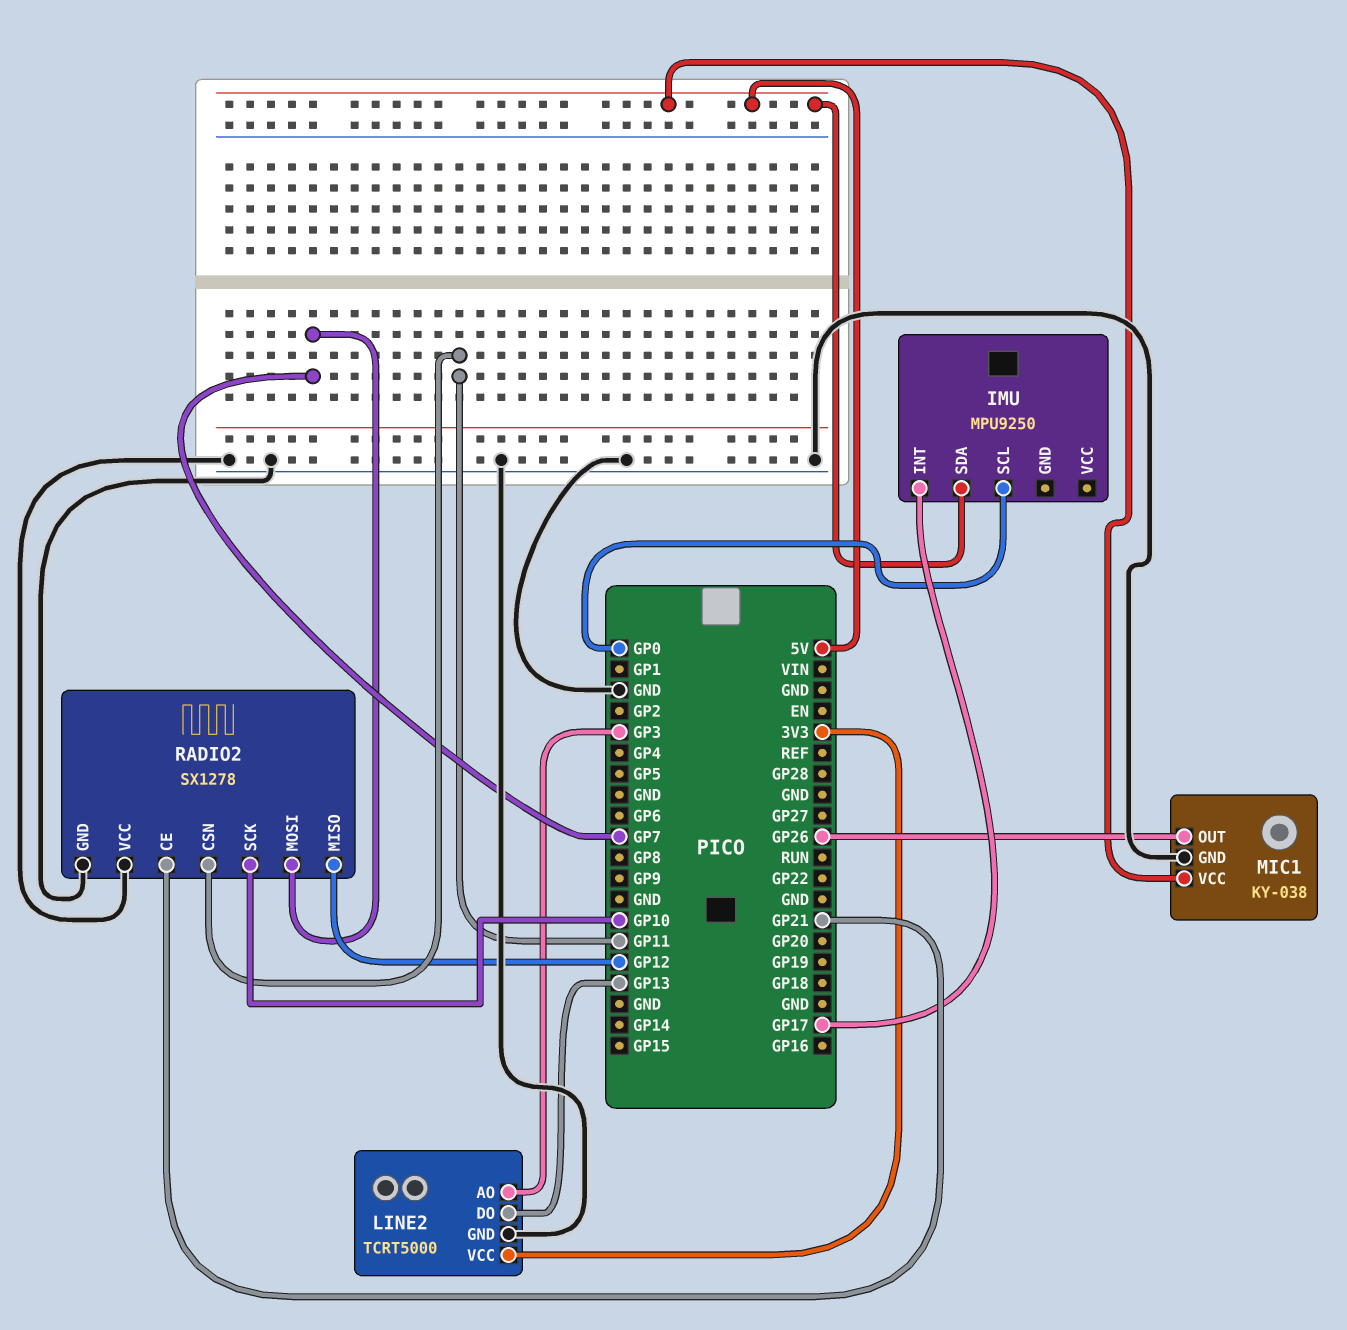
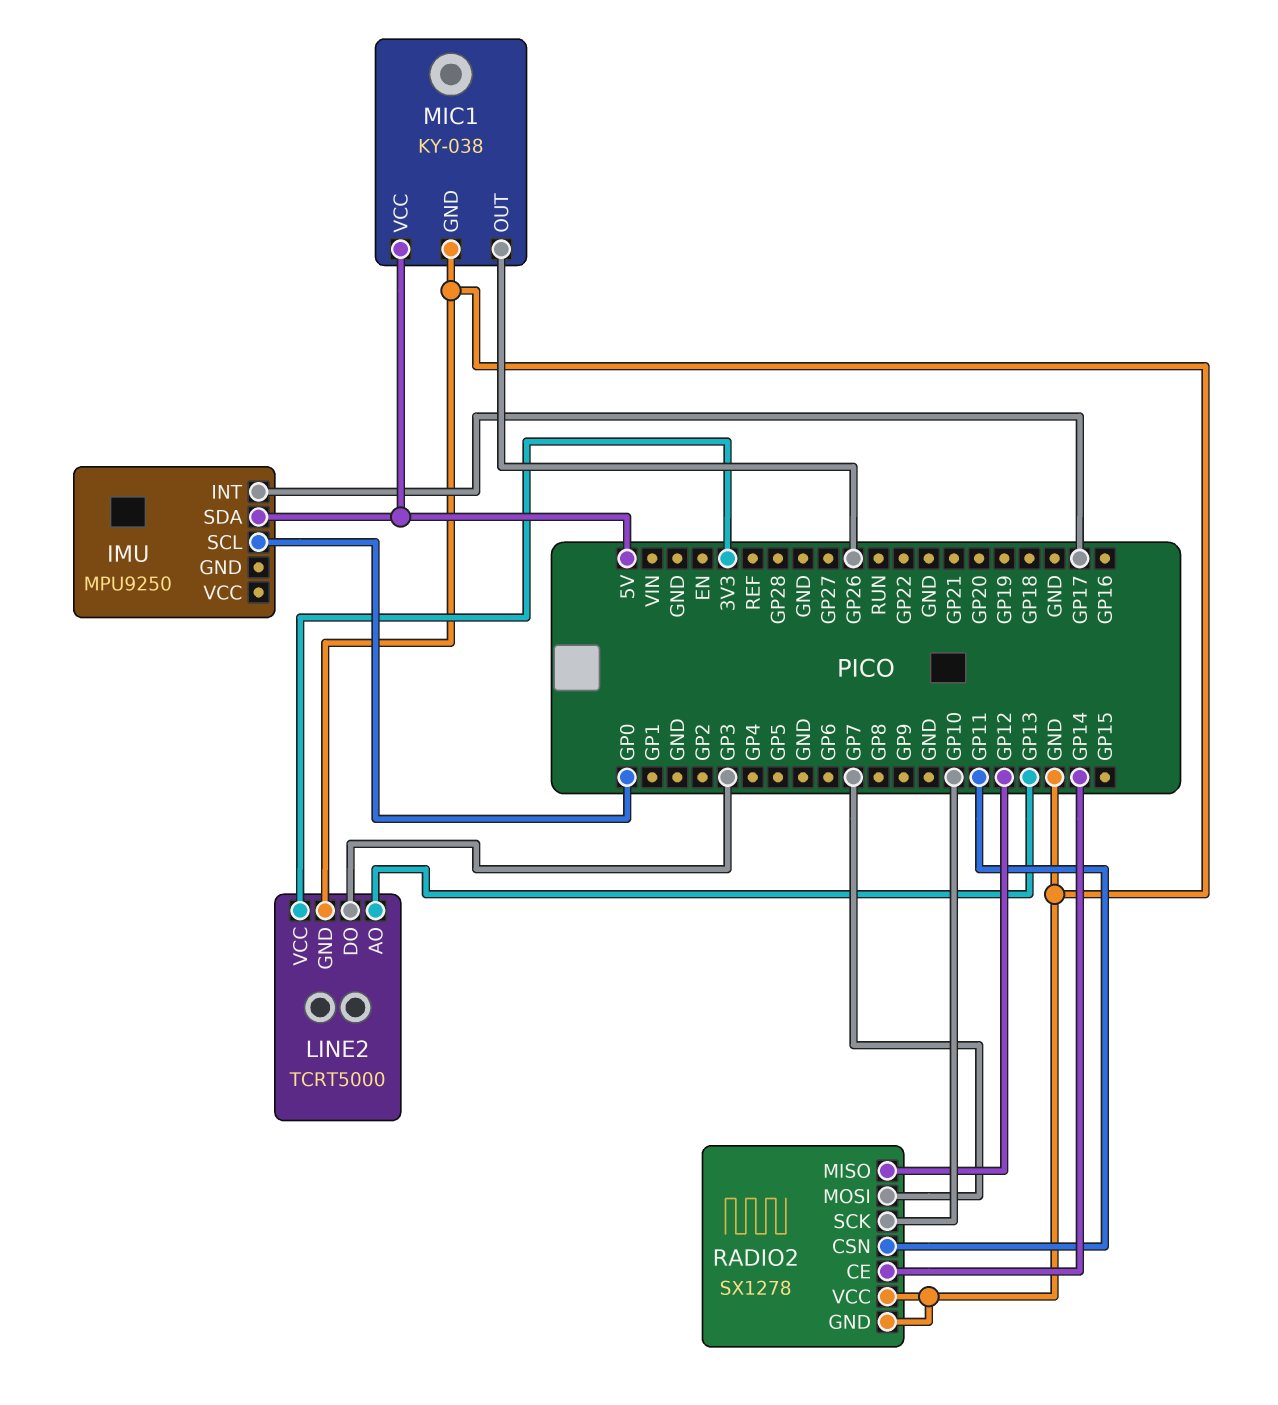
LINE2 pin AO: GP3 -> GP13
LINE2 pin DO: GP13 -> GP3
RADIO2 pin CE: GP21 -> GP14

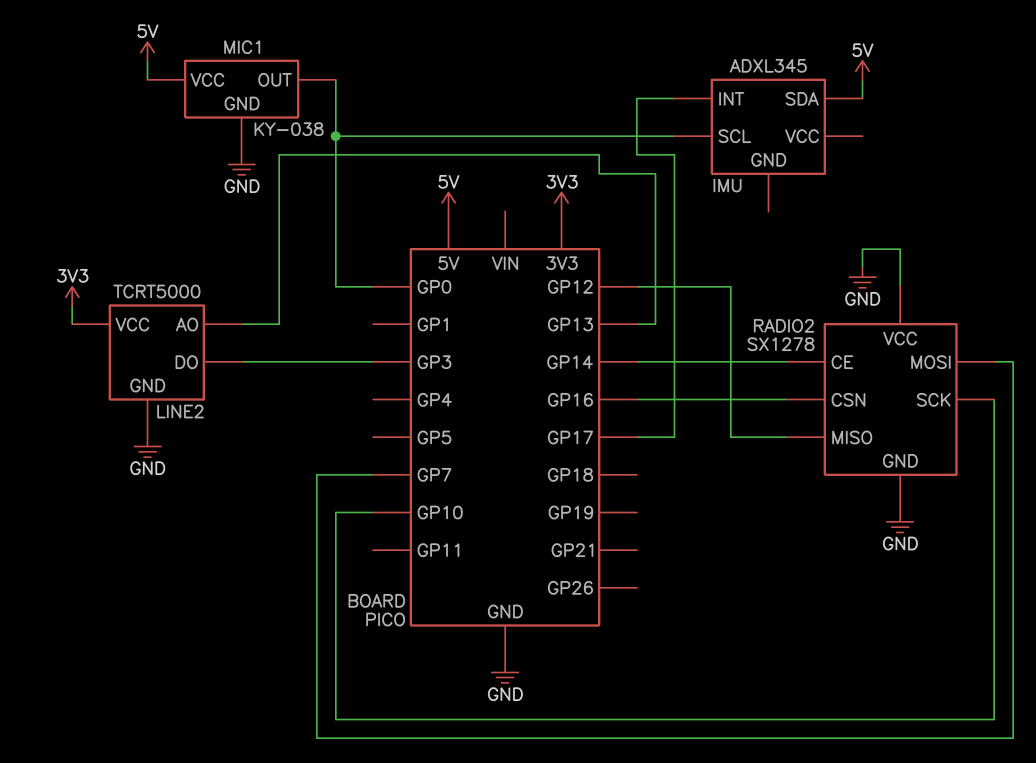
IMU: MPU9250 -> ADXL345
MIC1 pin OUT: GP26 -> GP0
RADIO2 pin CSN: GP11 -> GP16

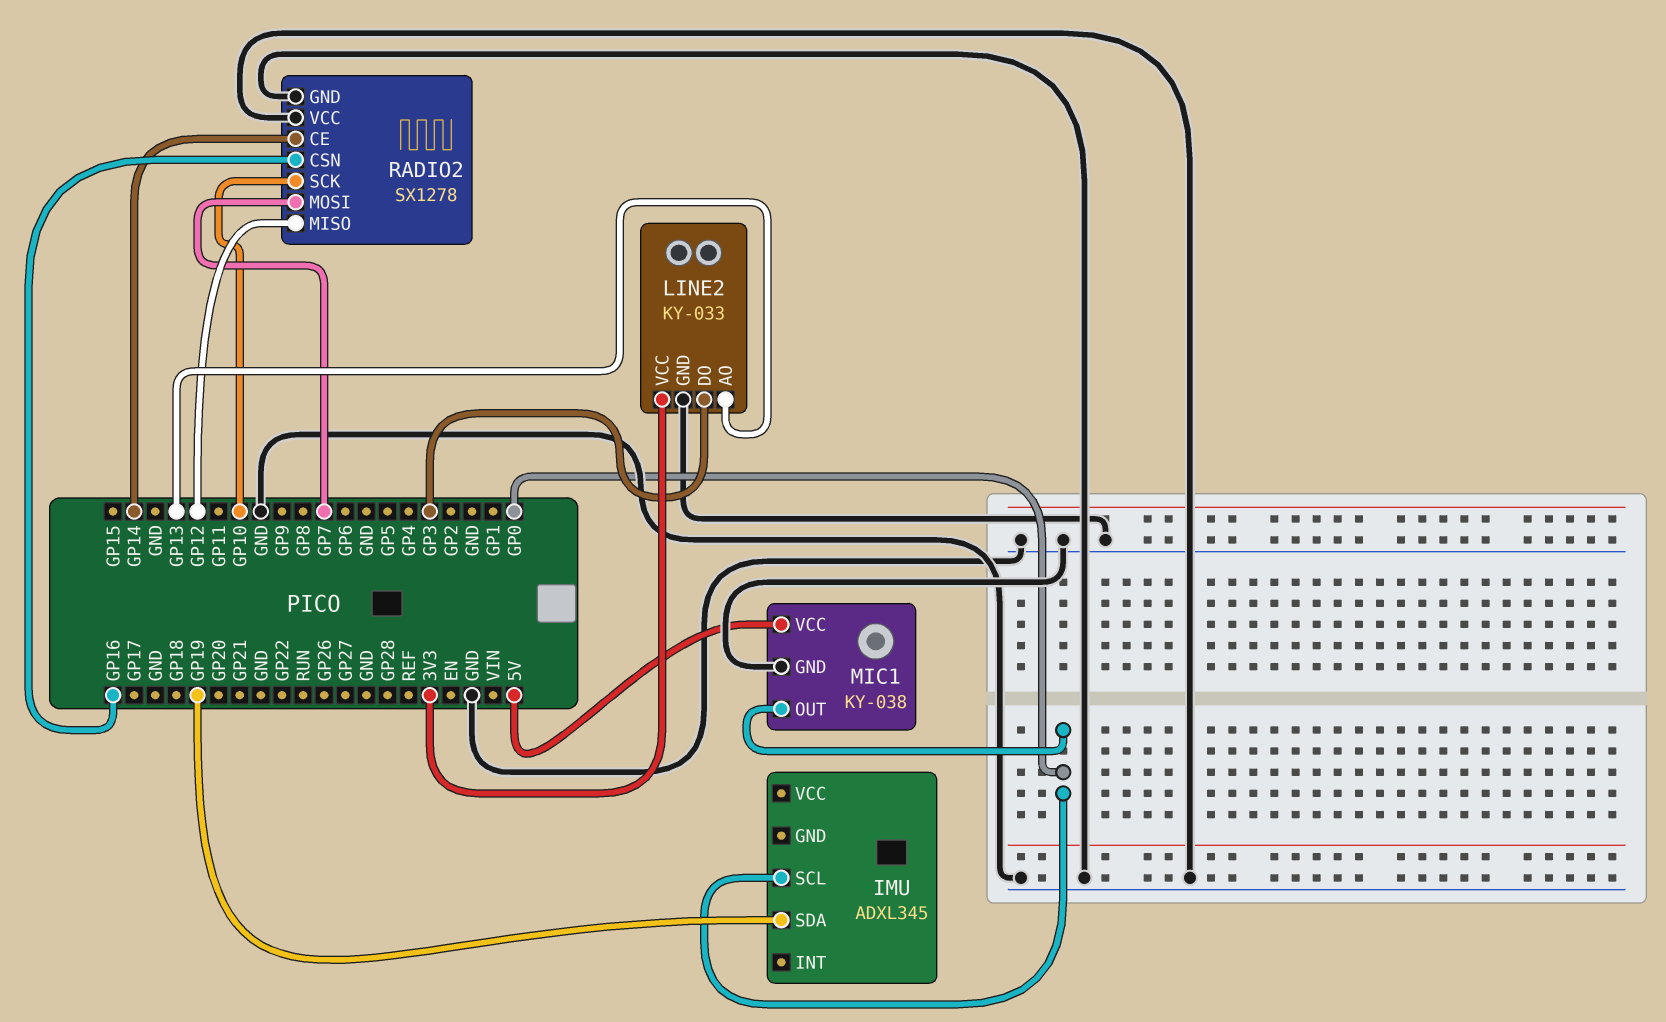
IMU pin INT: GP17 -> none
IMU pin SDA: 5V -> GP19
LINE2: TCRT5000 -> KY-033

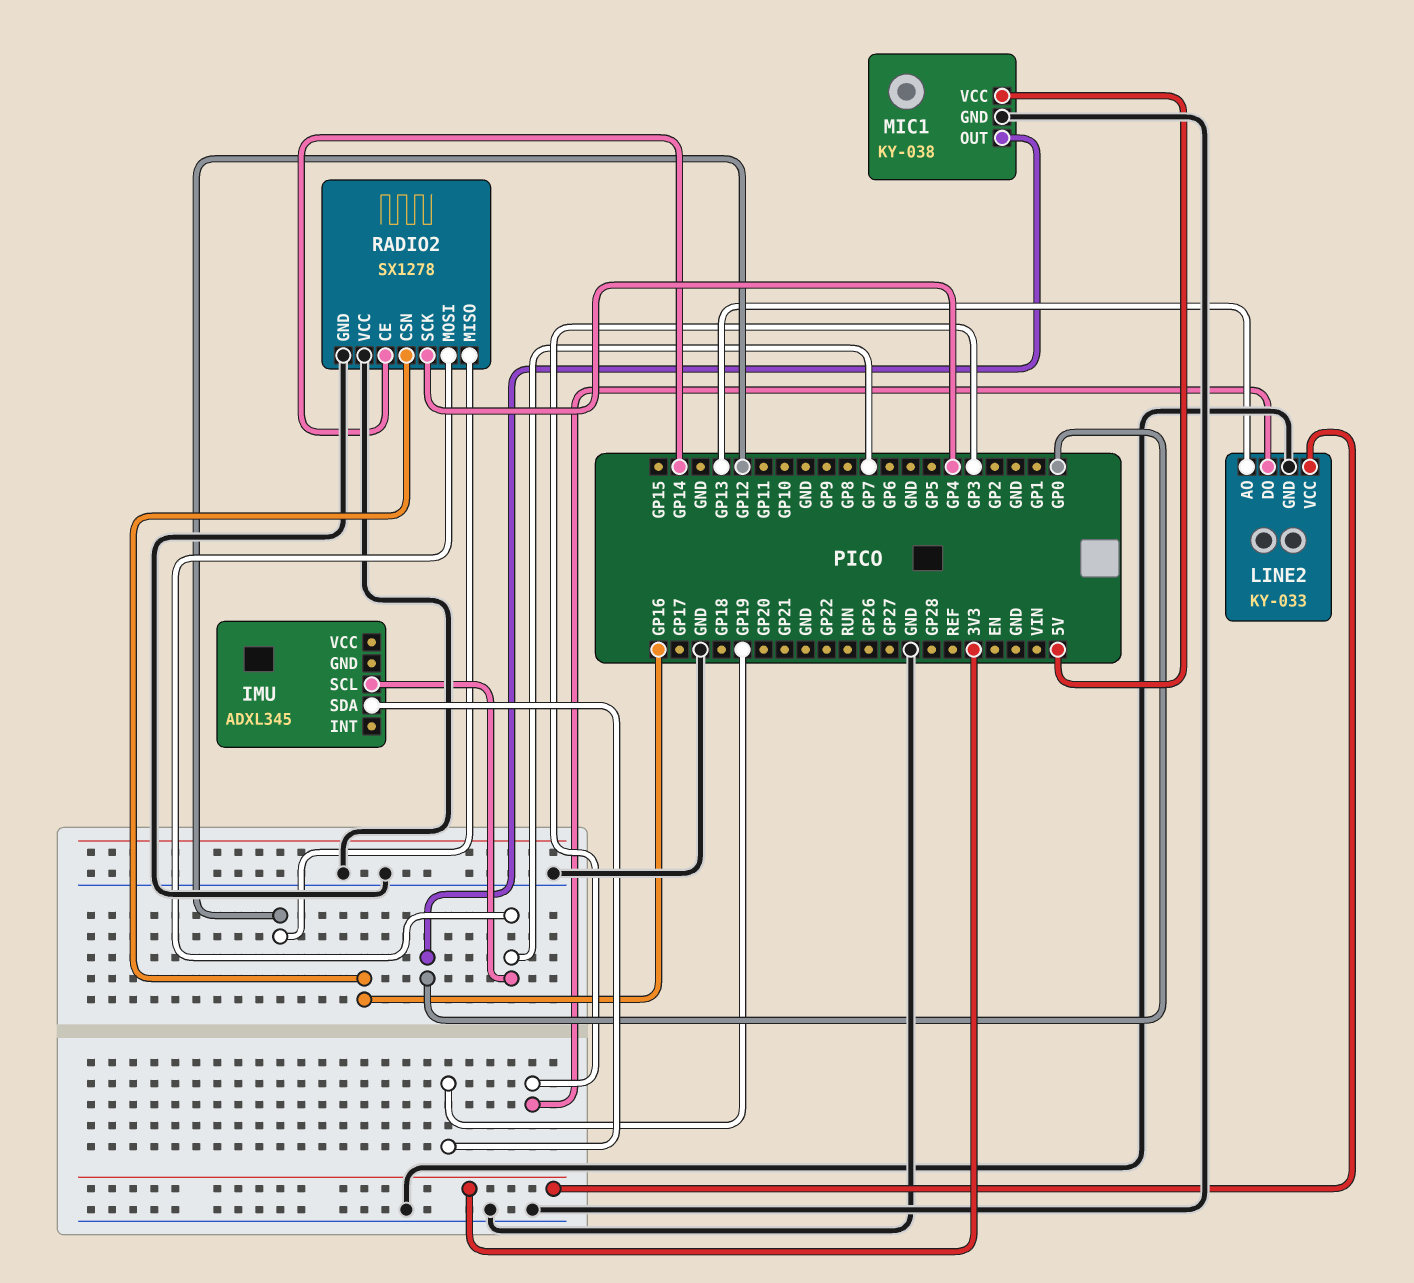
IMU pin SCL: GP0 -> GP7
RADIO2 pin SCK: GP10 -> GP4

